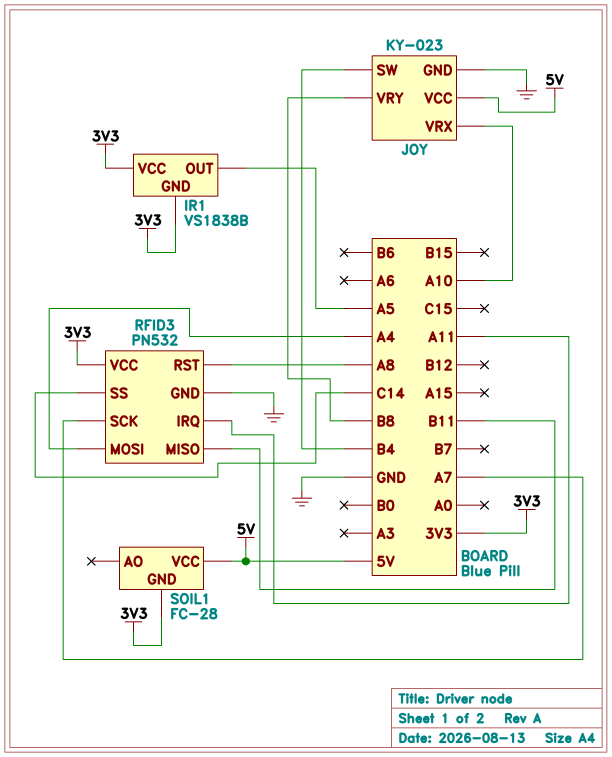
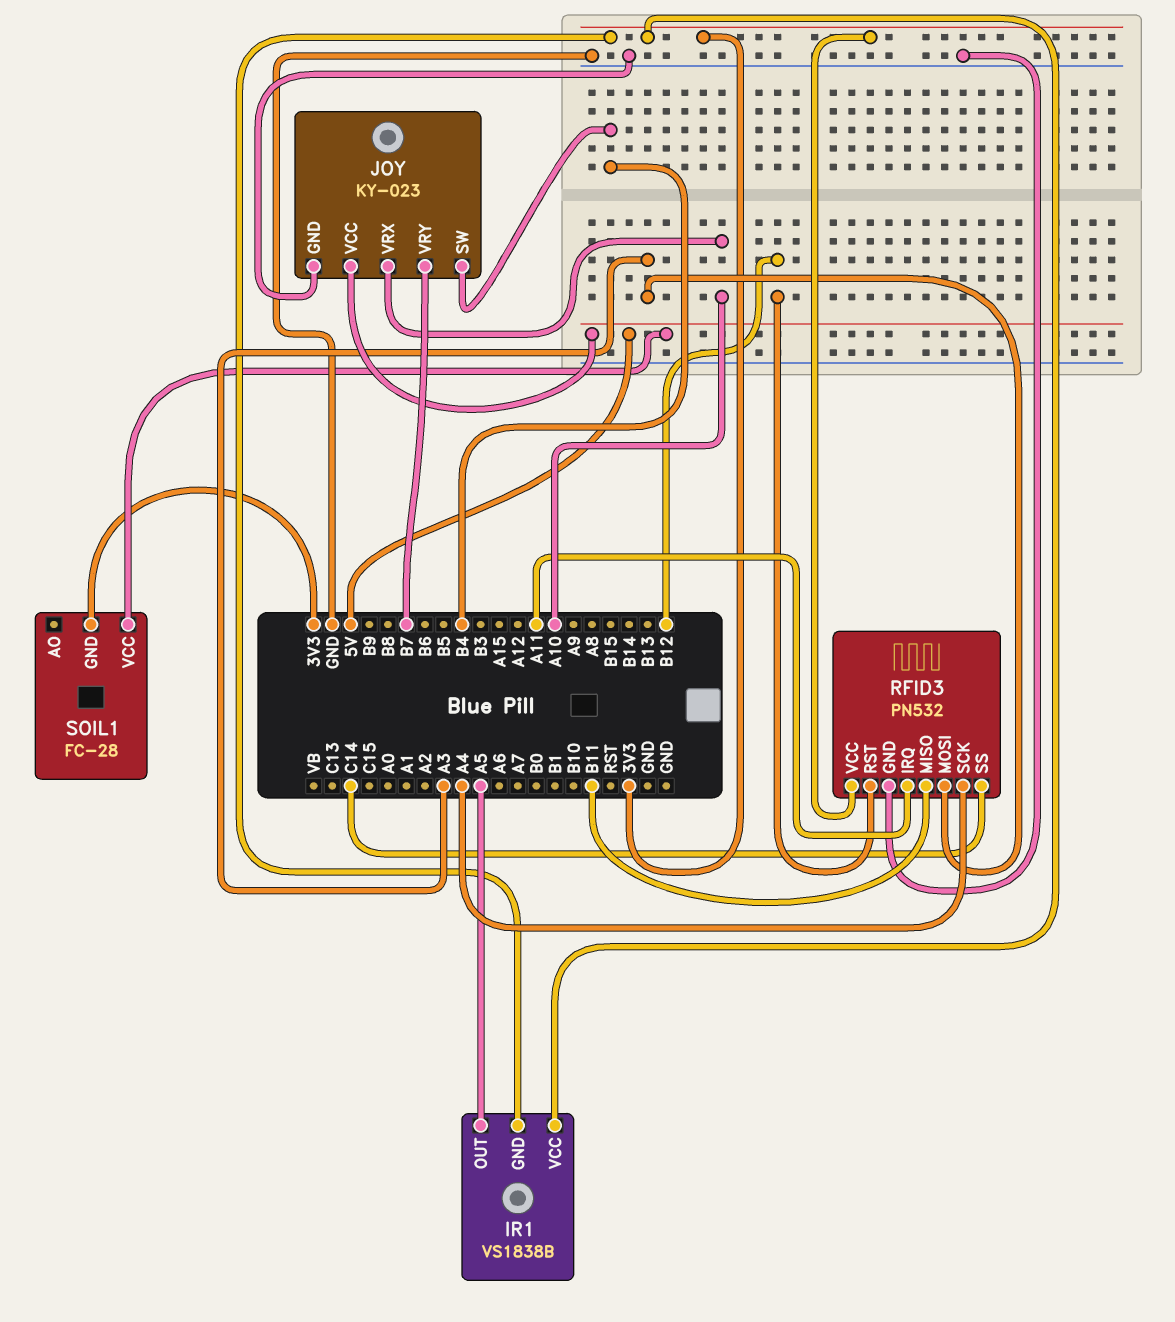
JOY pin VRY: B8 -> B7
RFID3 pin MOSI: A4 -> A3
RFID3 pin RST: A8 -> B12
RFID3 pin SCK: A7 -> A4

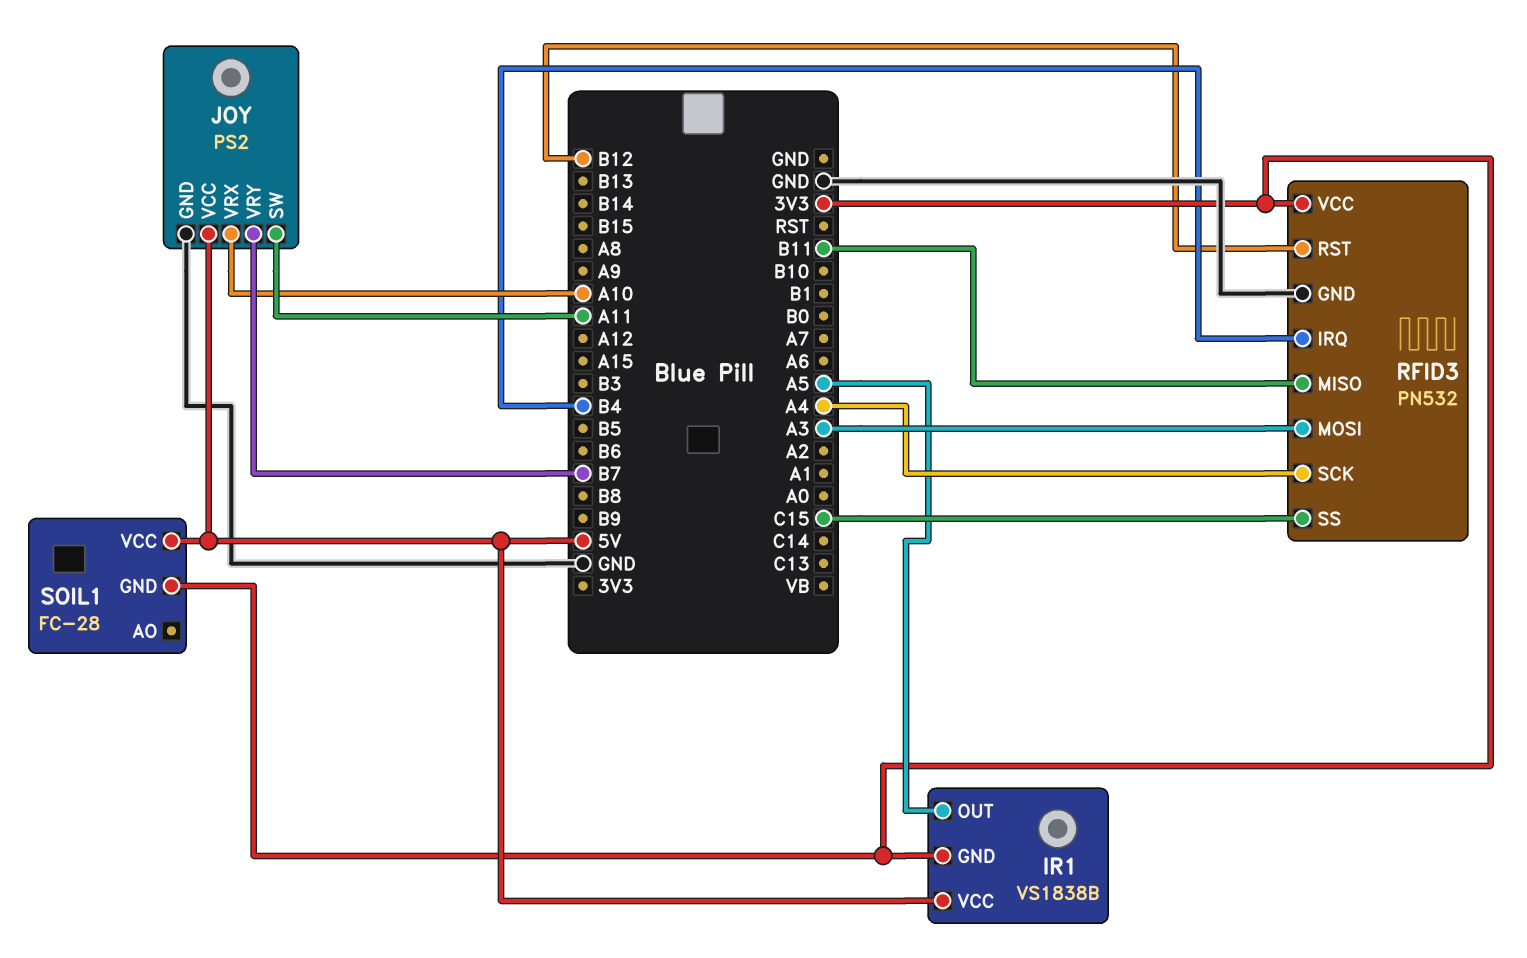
IR1 pin VCC: 3V3 -> 5V
JOY: KY-023 -> PS2
JOY pin SW: B4 -> A11
RFID3 pin IRQ: A11 -> B4
RFID3 pin SS: C14 -> C15

